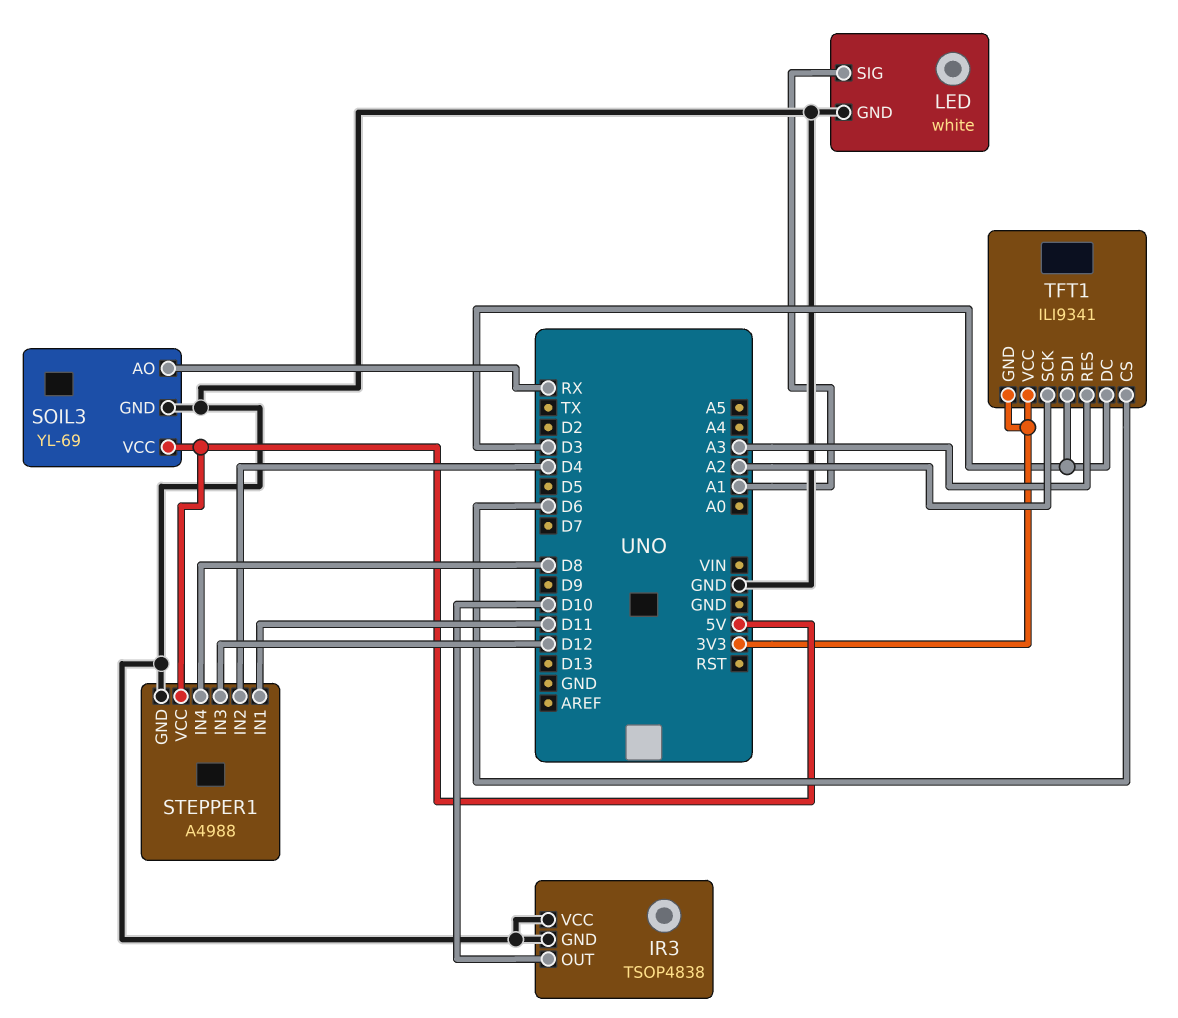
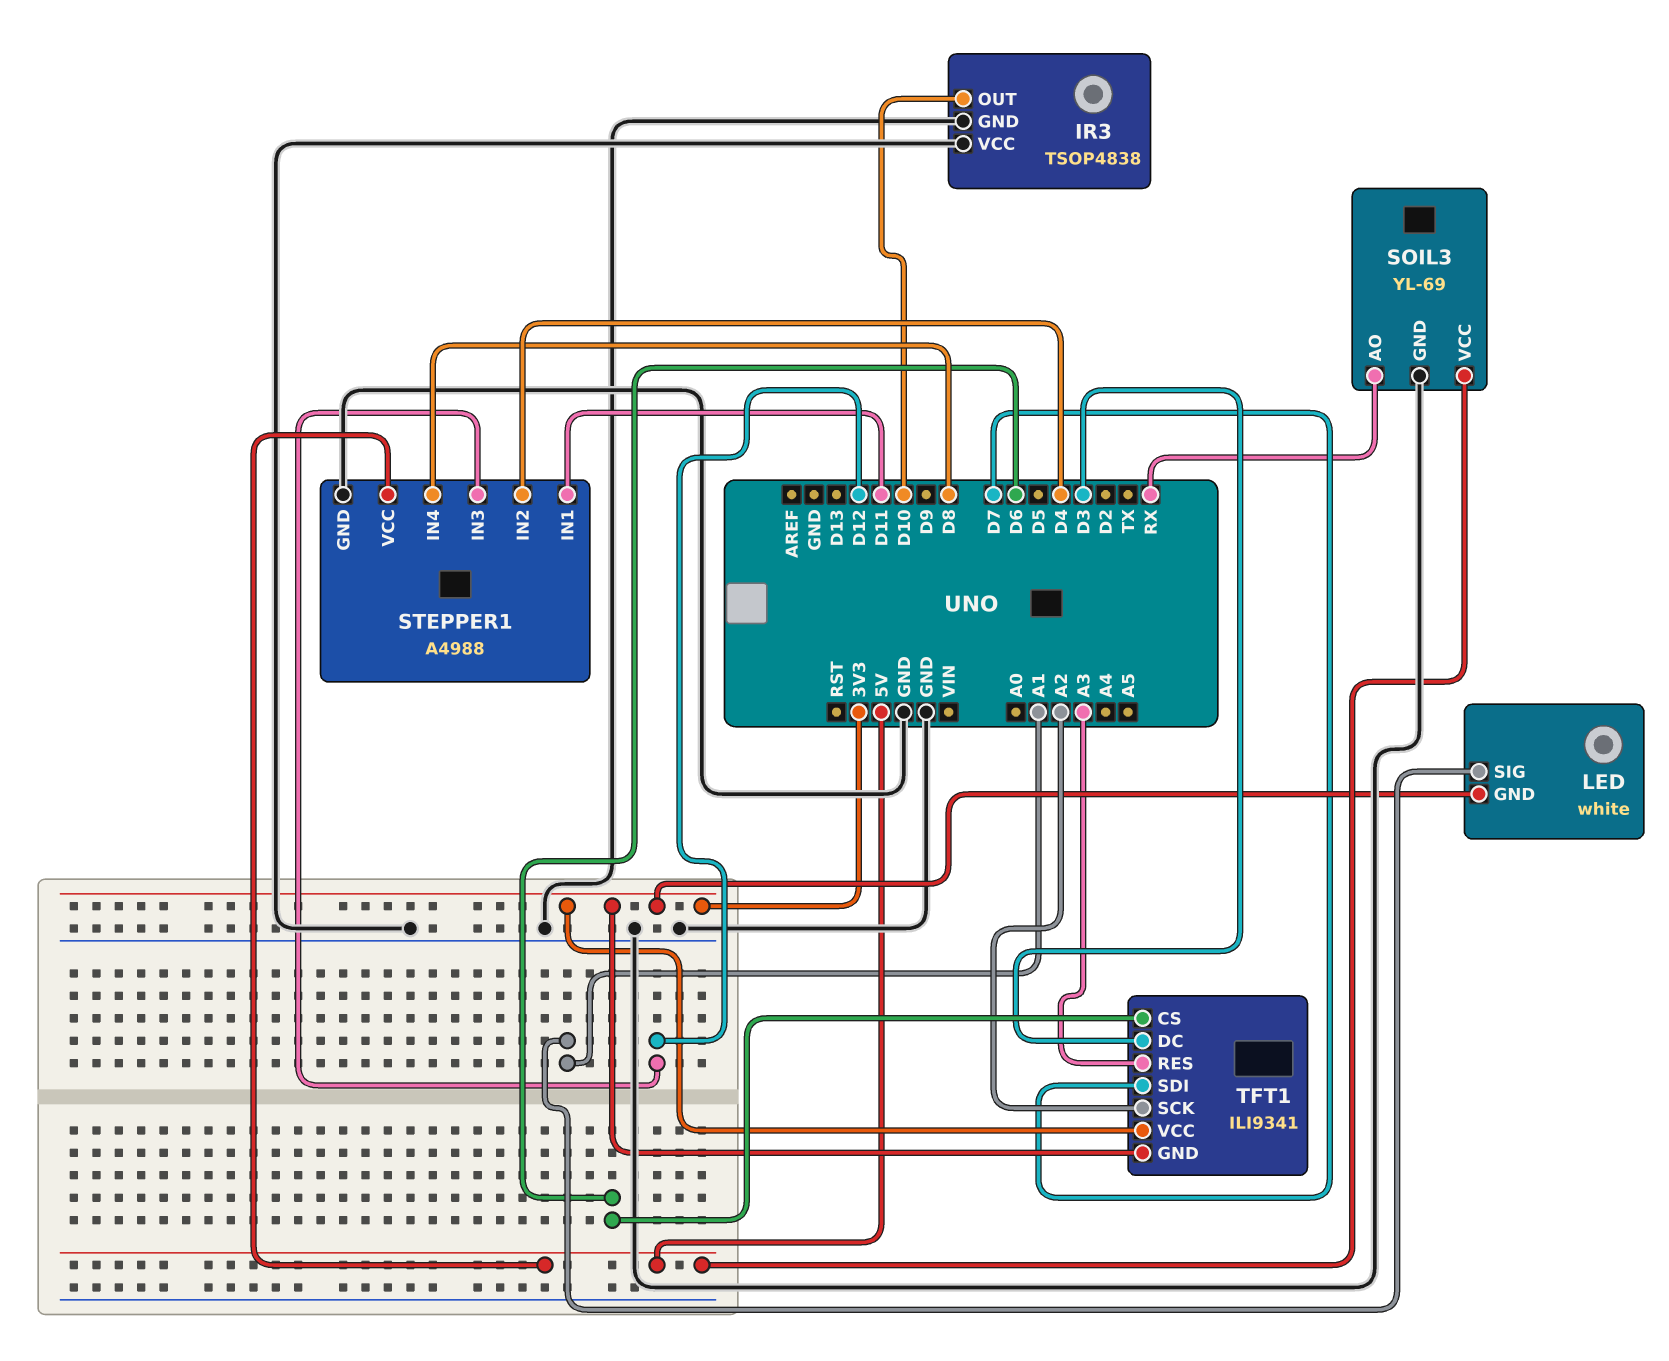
LED pin GND: GND -> 3V3
TFT1 pin SDI: D3 -> D7

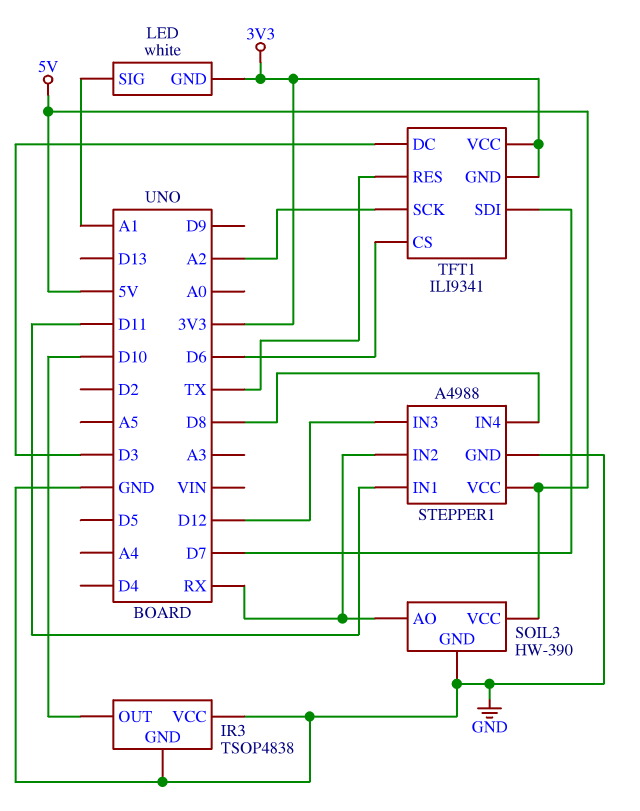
SOIL3: YL-69 -> HW-390
STEPPER1 pin IN2: D4 -> RX
TFT1 pin RES: A3 -> TX

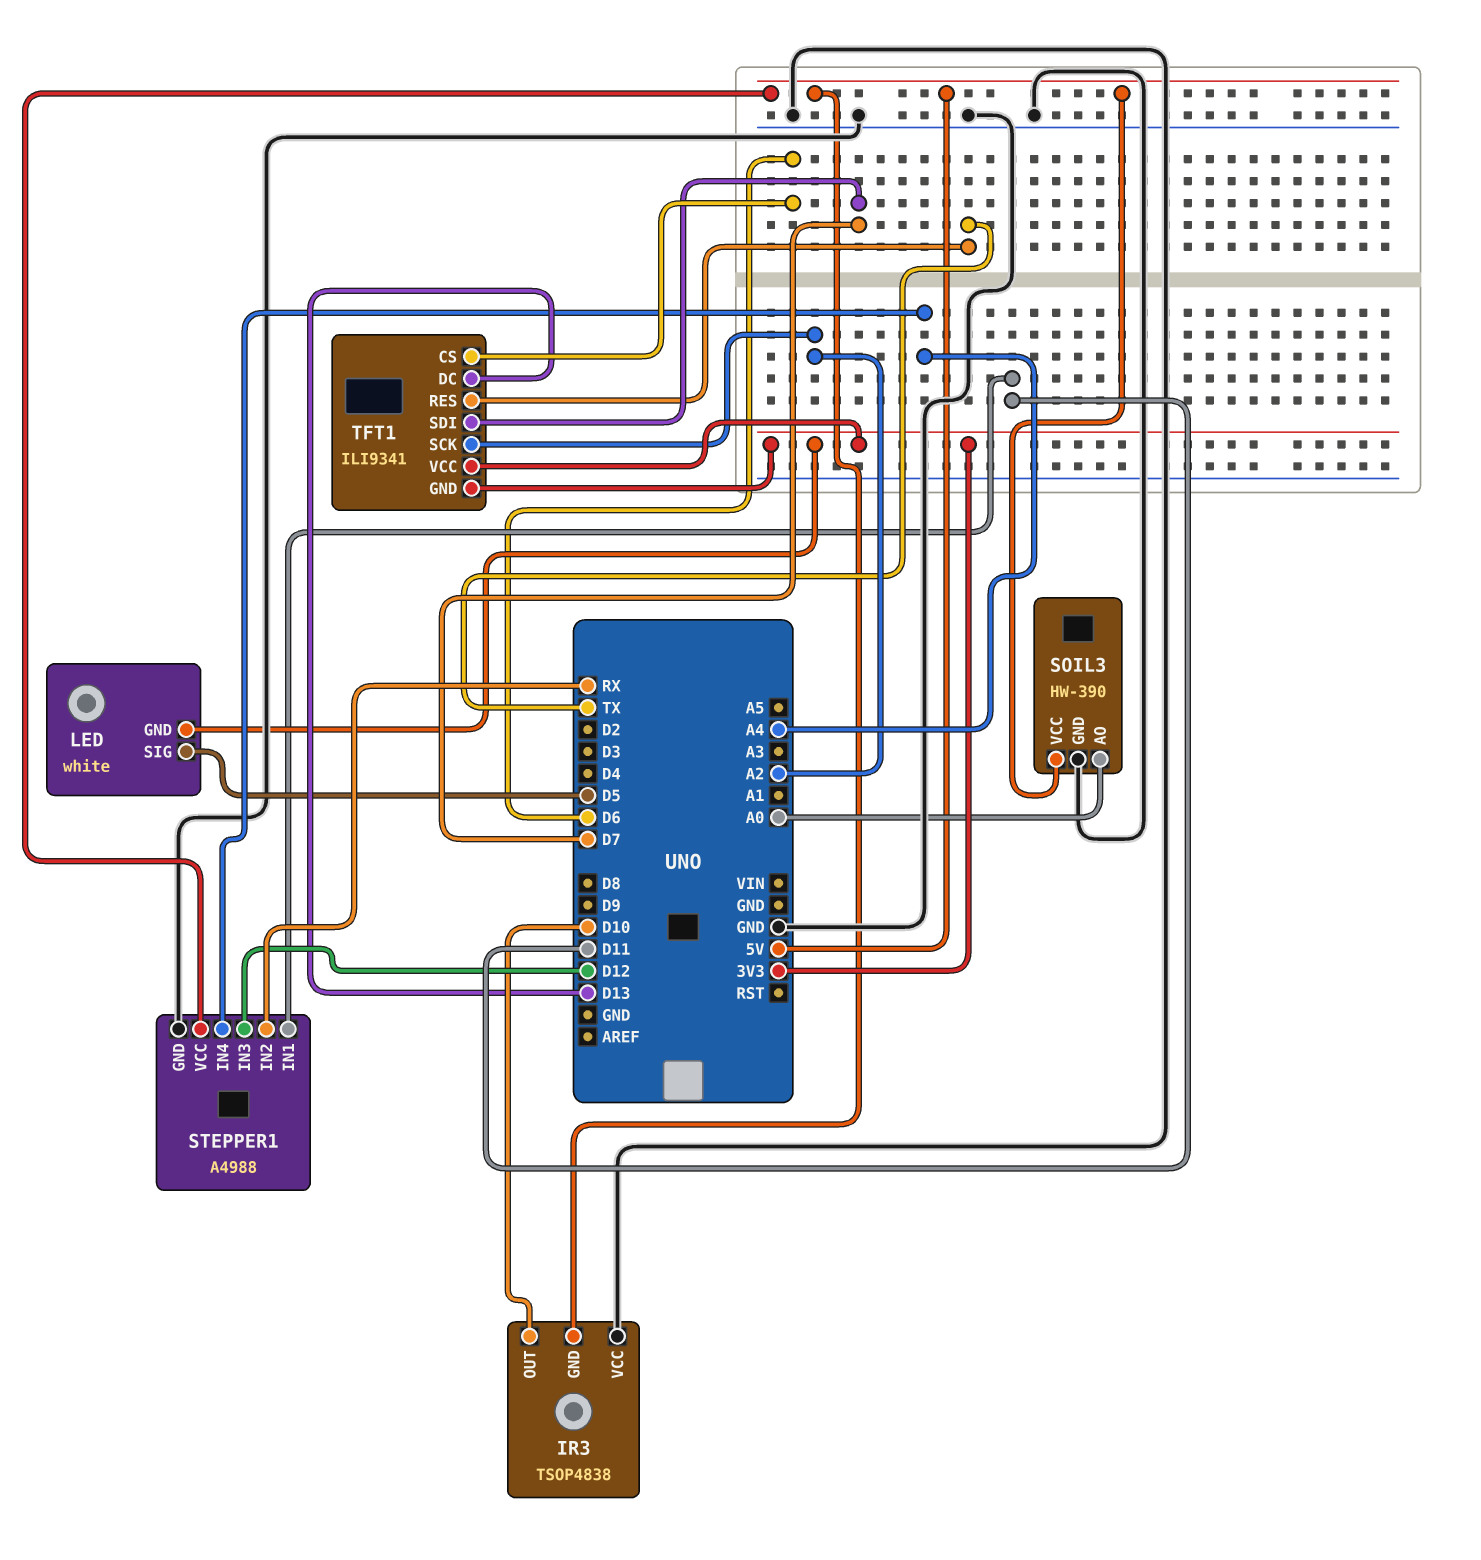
IR3 pin GND: GND -> 5V
LED pin SIG: A1 -> D5
SOIL3 pin AO: RX -> A0
STEPPER1 pin IN4: D8 -> A4
TFT1 pin DC: D3 -> D13

